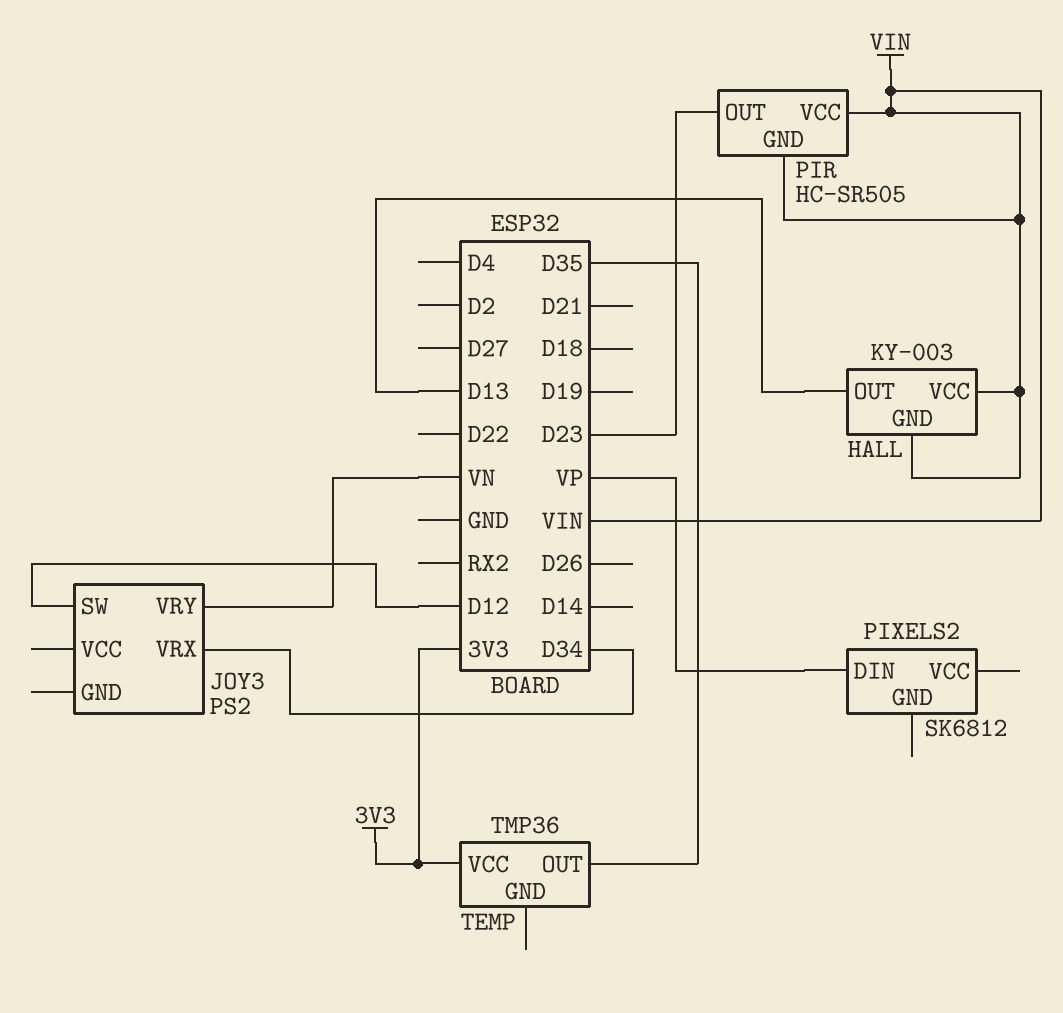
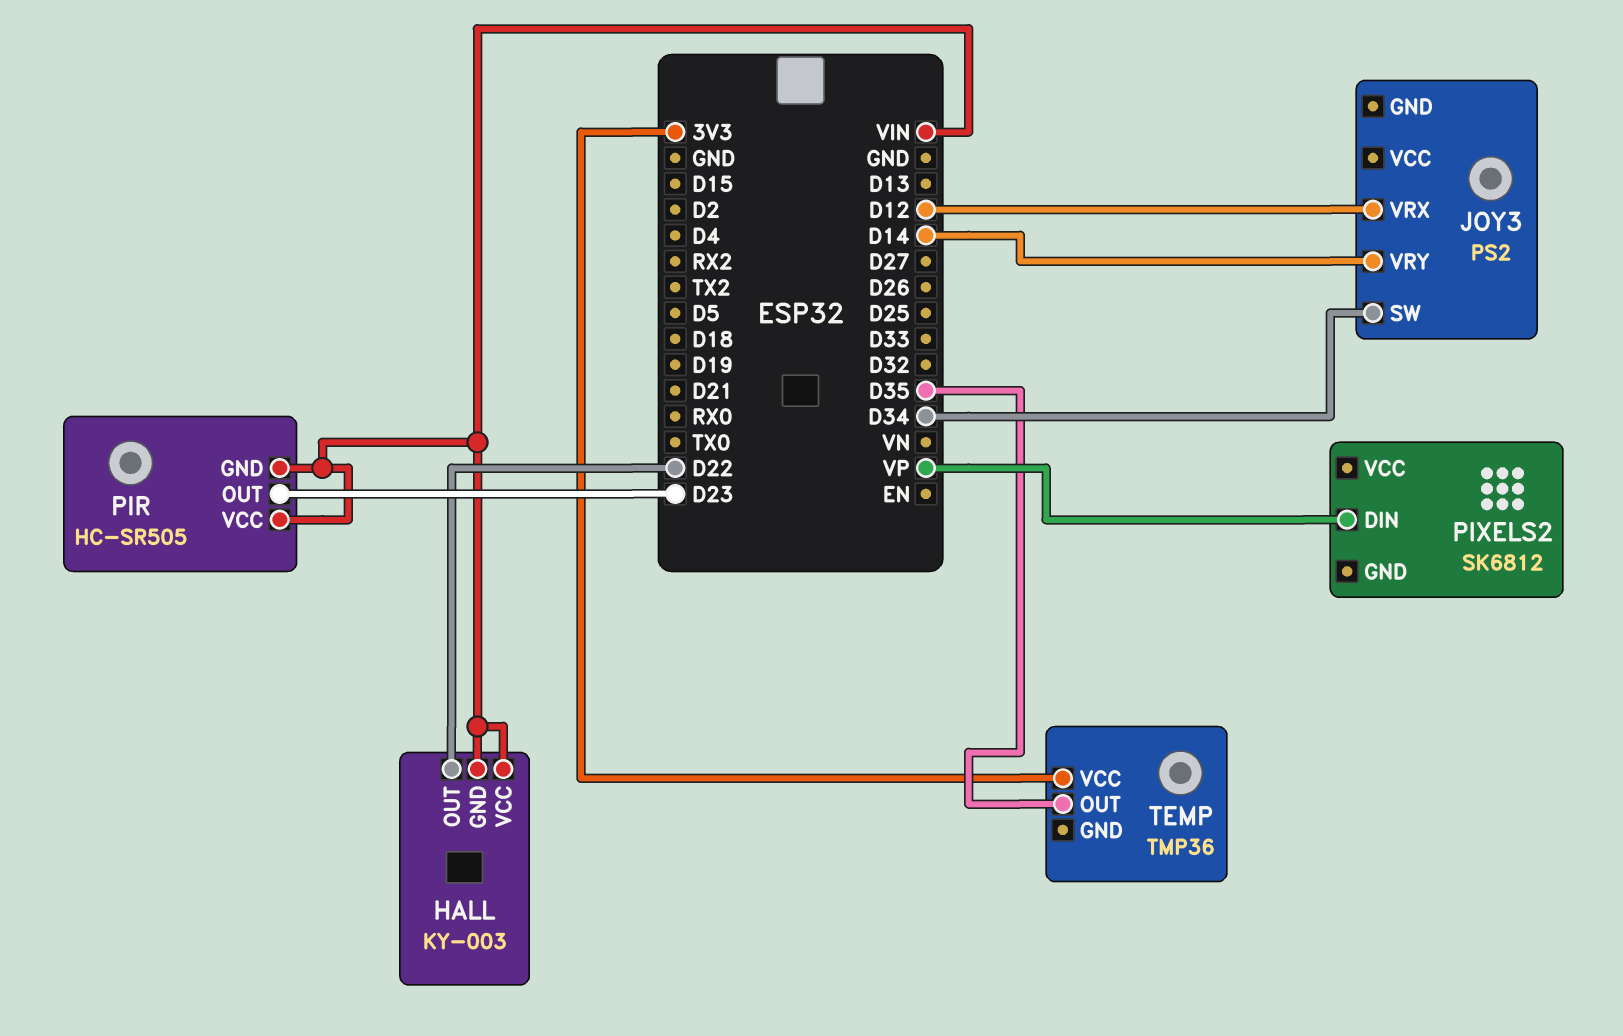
HALL pin OUT: D13 -> D22
JOY3 pin SW: D12 -> D34
JOY3 pin VRX: D34 -> D12
JOY3 pin VRY: VN -> D14

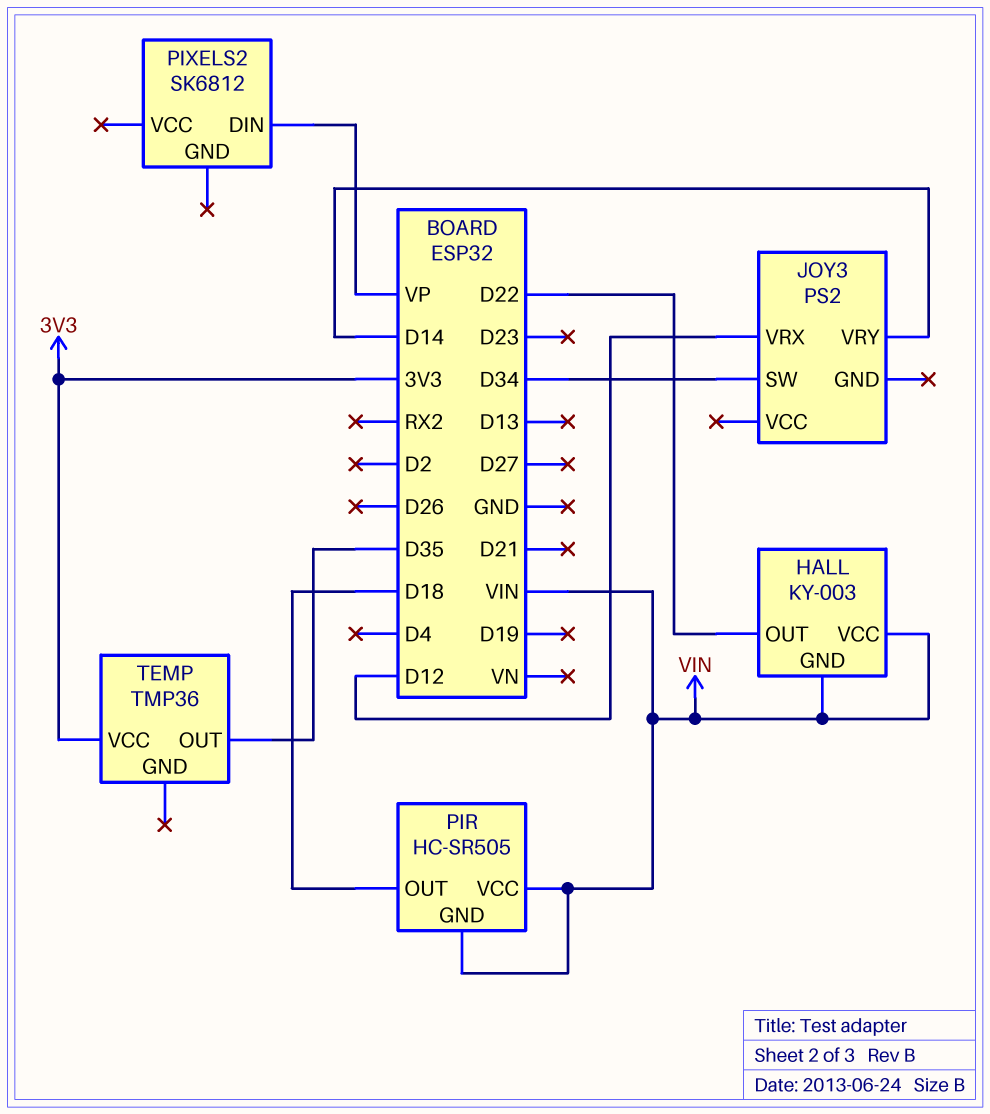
PIR pin OUT: D23 -> D18

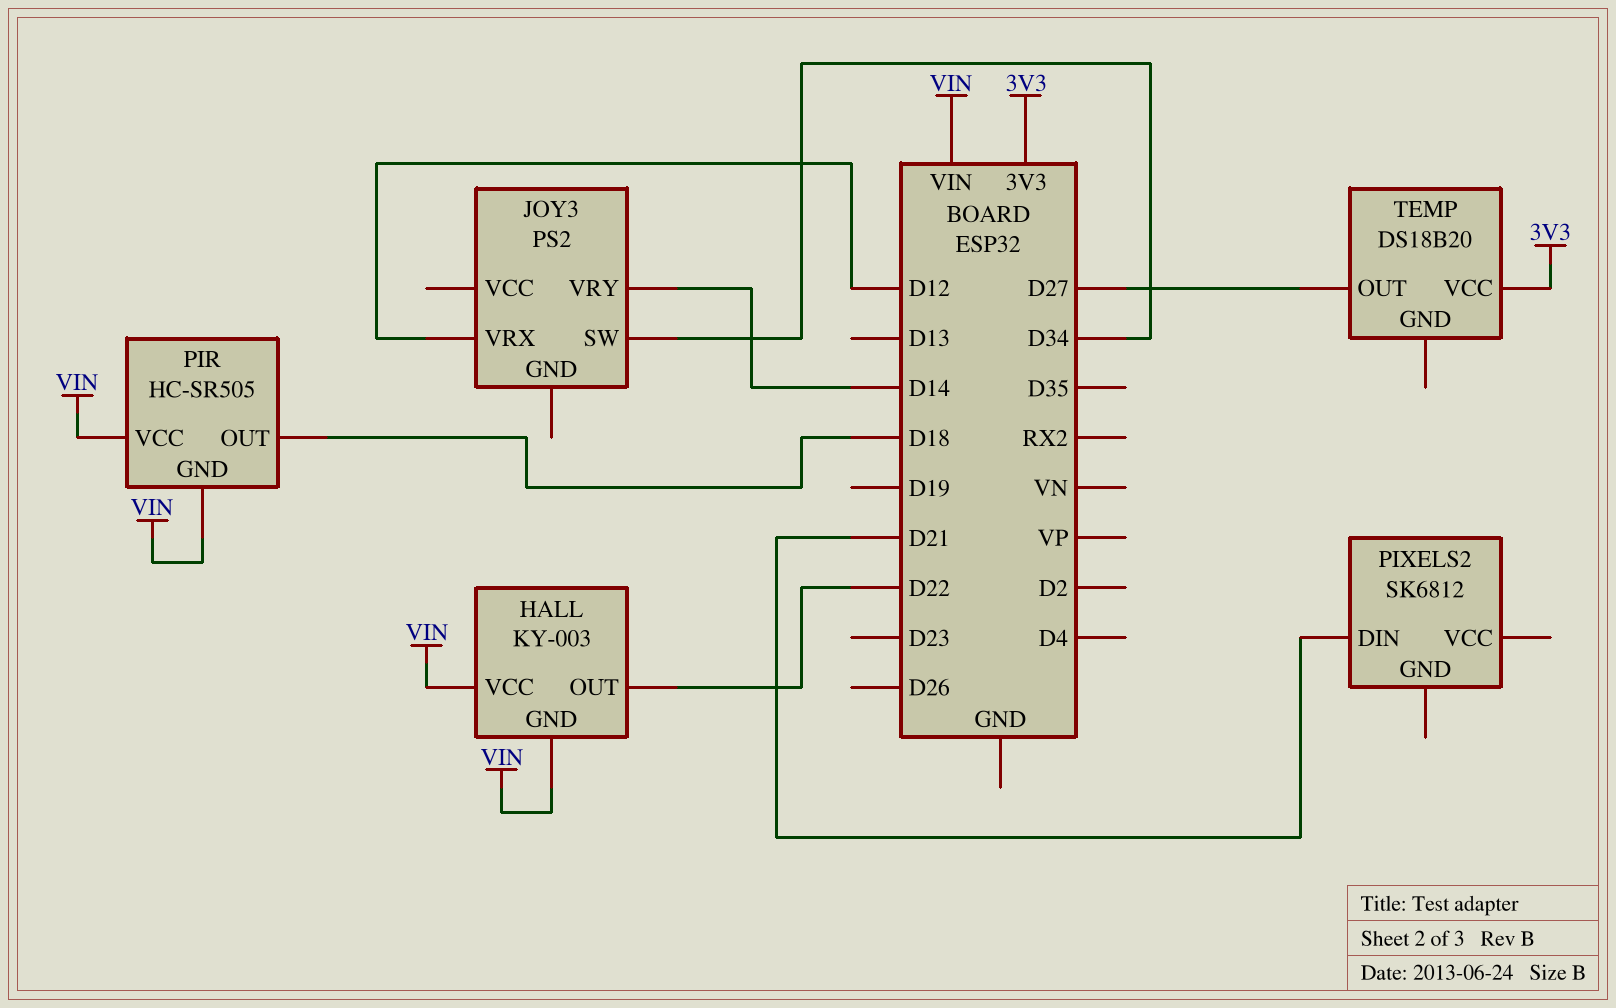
PIXELS2 pin DIN: VP -> D21
TEMP: TMP36 -> DS18B20
TEMP pin OUT: D35 -> D27

